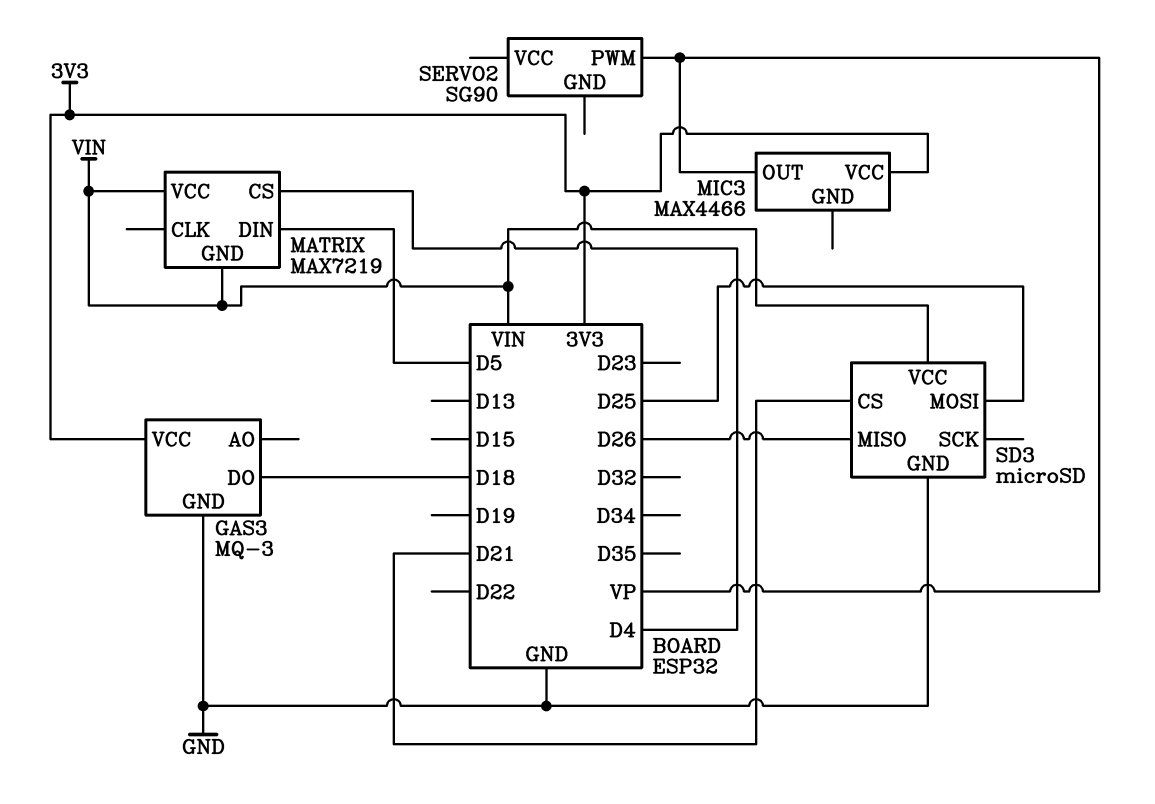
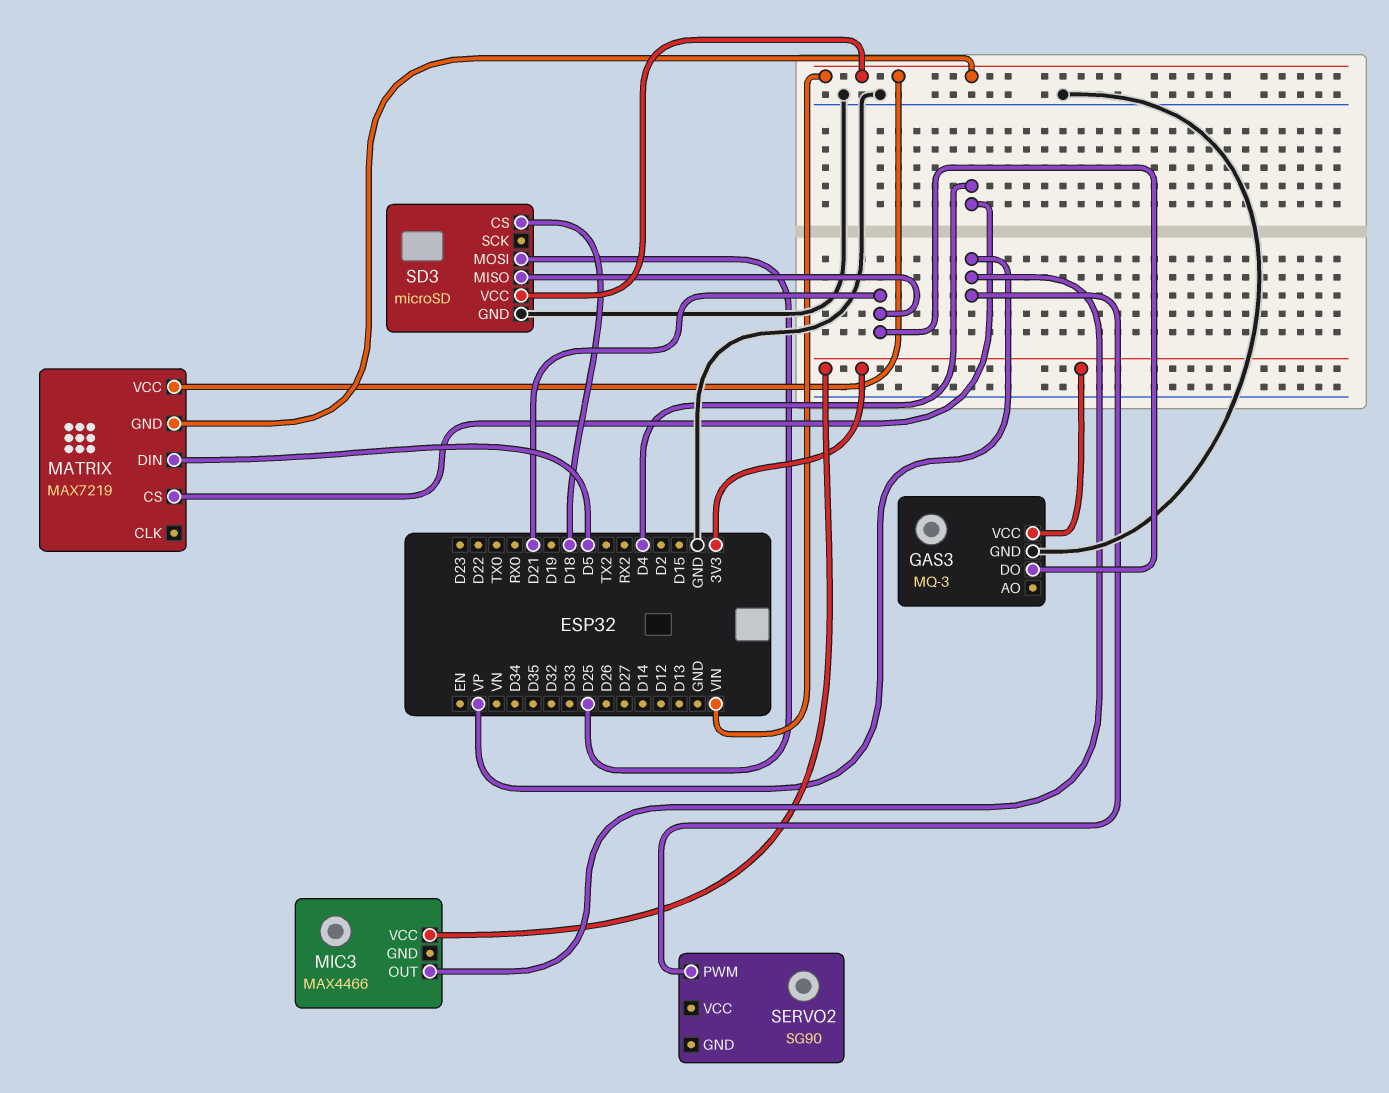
GAS3 pin DO: D18 -> D21
SD3 pin CS: D21 -> D18
SD3 pin MISO: D26 -> D21

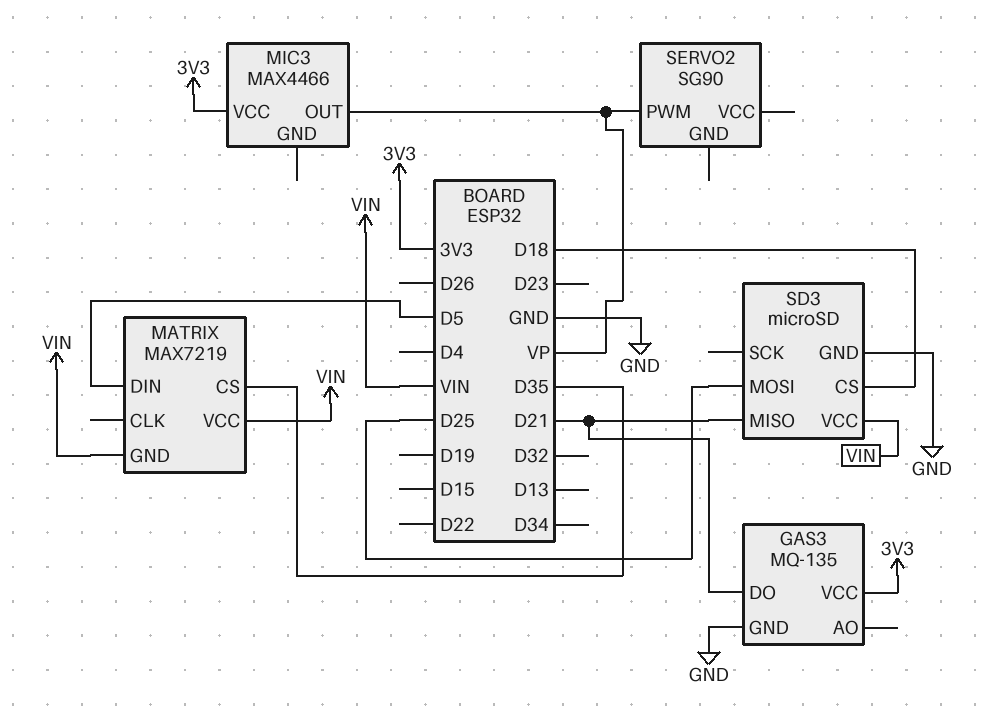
GAS3: MQ-3 -> MQ-135
MATRIX pin CS: D4 -> D35

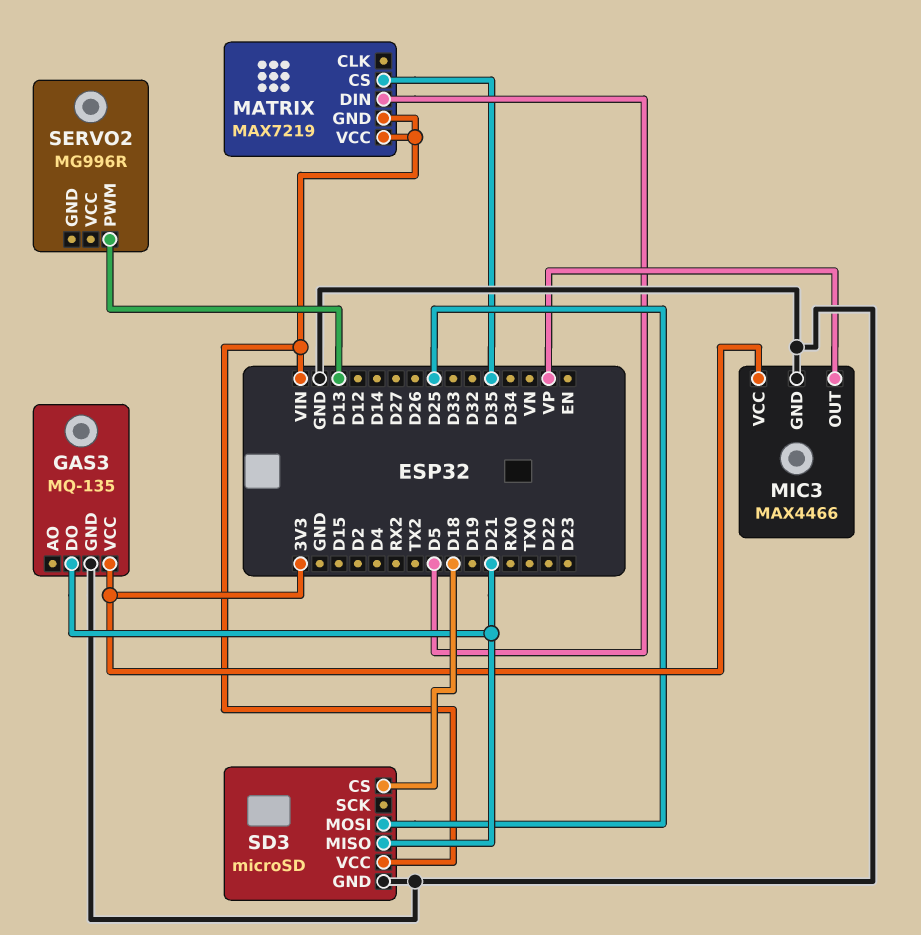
MIC3 pin GND: none -> GND
SERVO2: SG90 -> MG996R
SERVO2 pin PWM: VP -> D13

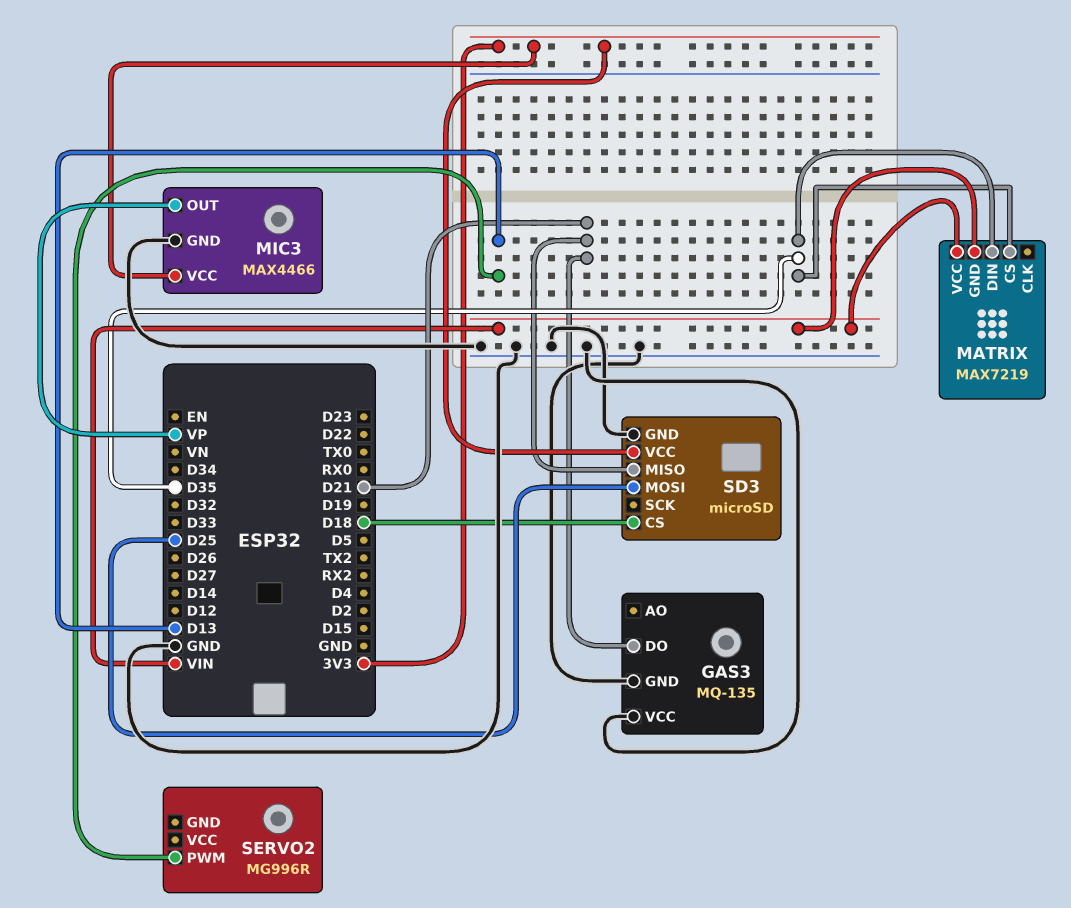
GAS3 pin VCC: 3V3 -> GND
MATRIX pin DIN: D5 -> D35
SD3 pin VCC: VIN -> 3V3

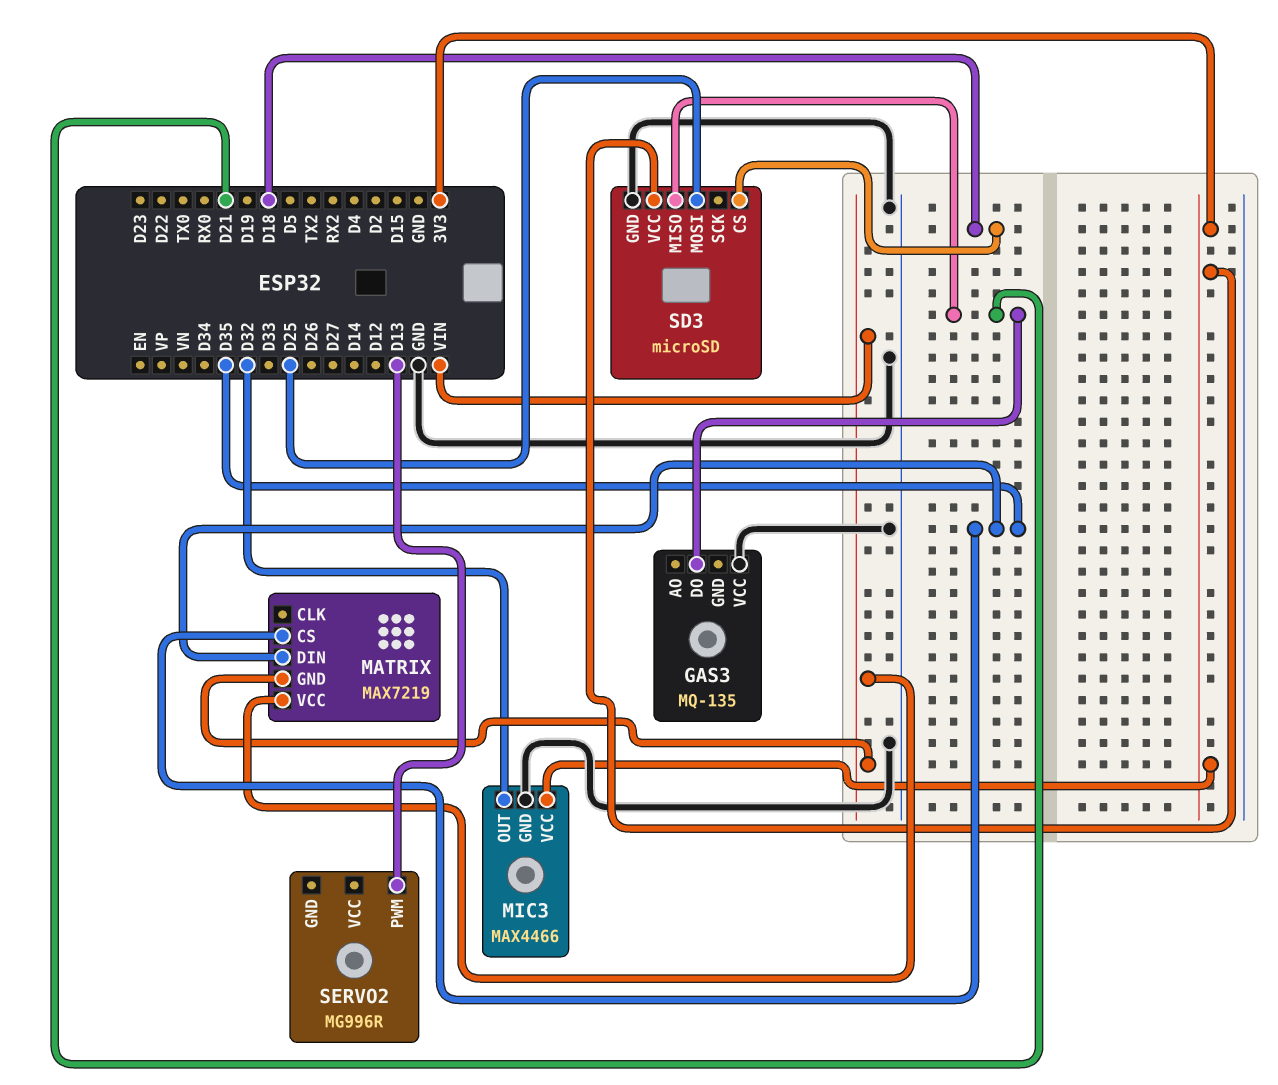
GAS3 pin GND: GND -> none
MIC3 pin OUT: VP -> D32

